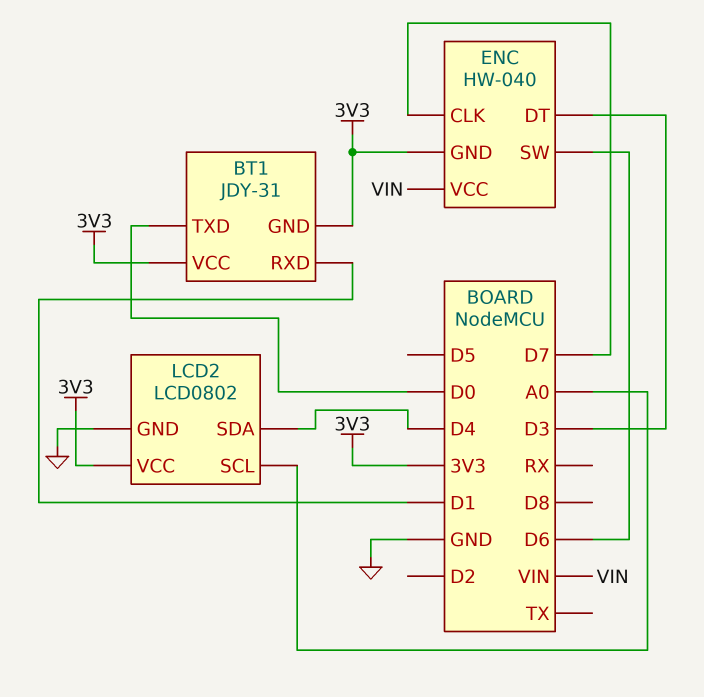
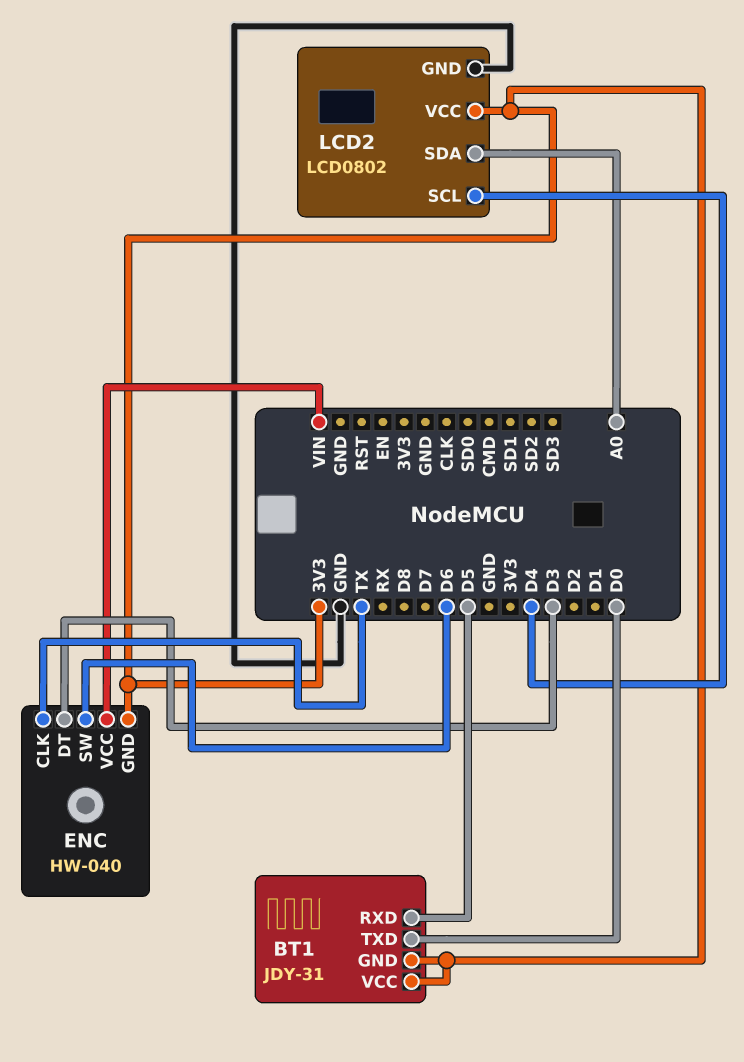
BT1 pin RXD: D1 -> D5
ENC pin CLK: D7 -> TX
LCD2 pin SCL: A0 -> D4
LCD2 pin SDA: D4 -> A0

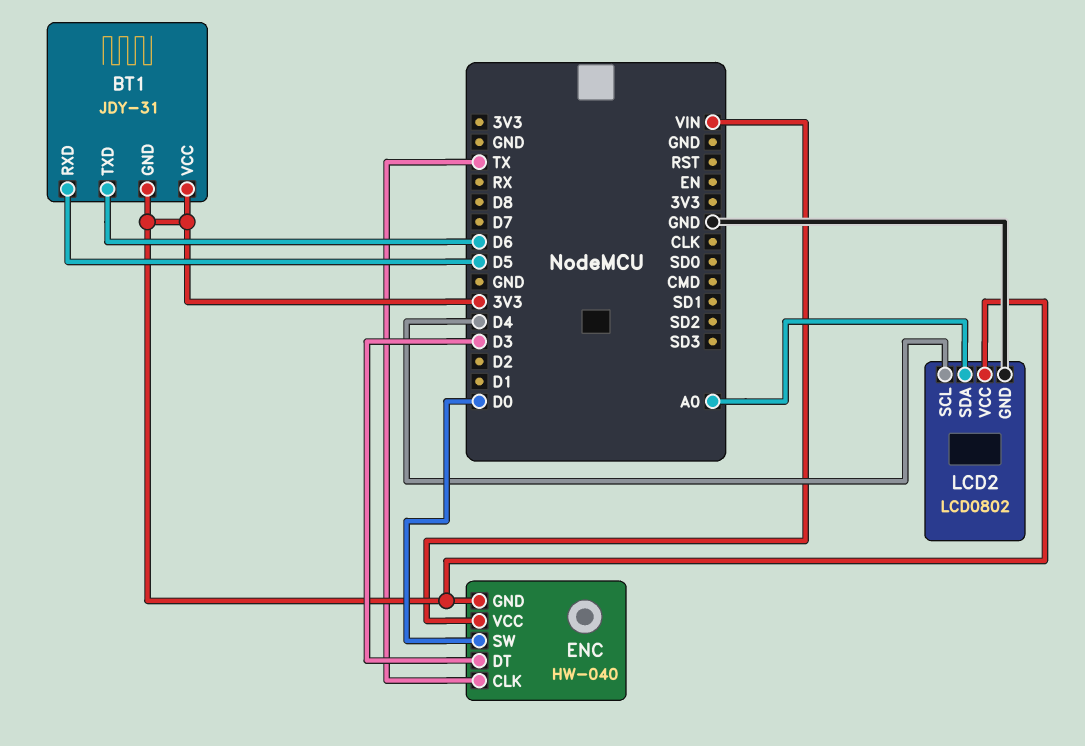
BT1 pin TXD: D0 -> D6
ENC pin SW: D6 -> D0

